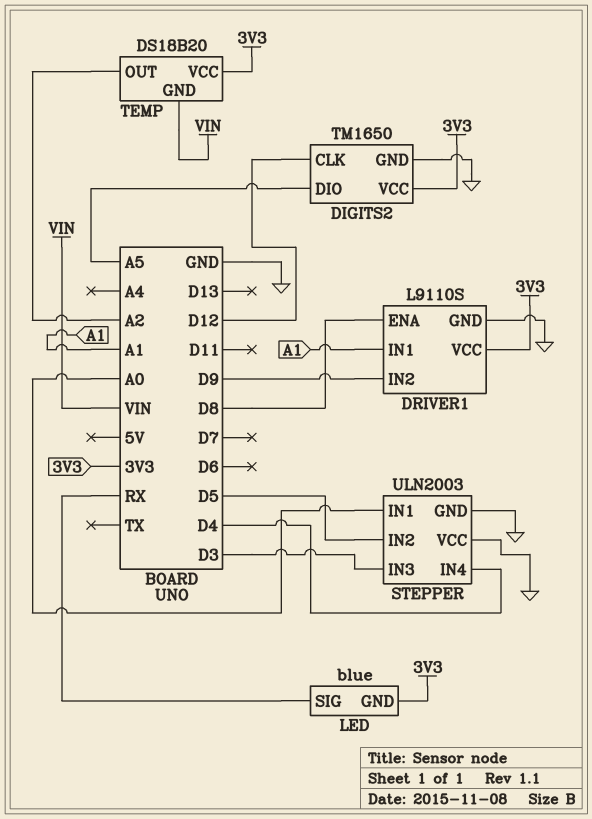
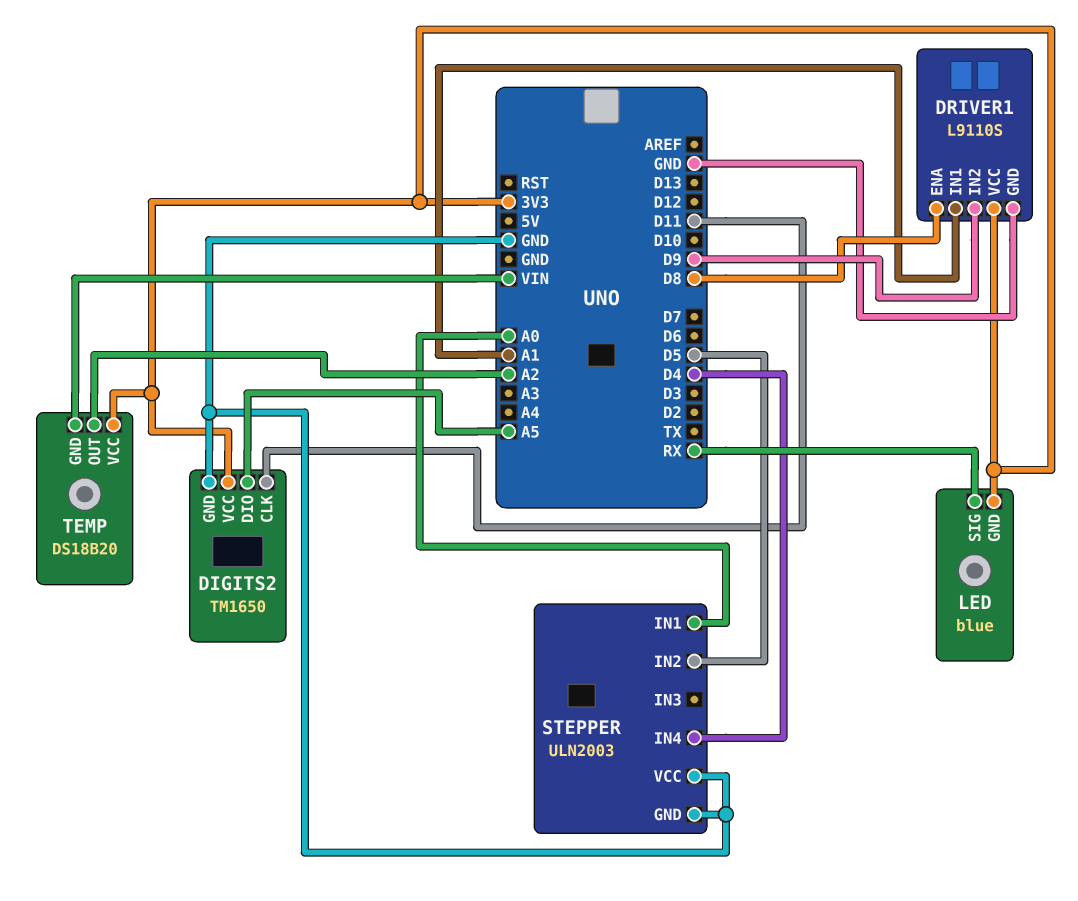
DIGITS2 pin CLK: D12 -> D11
STEPPER pin IN3: D3 -> none

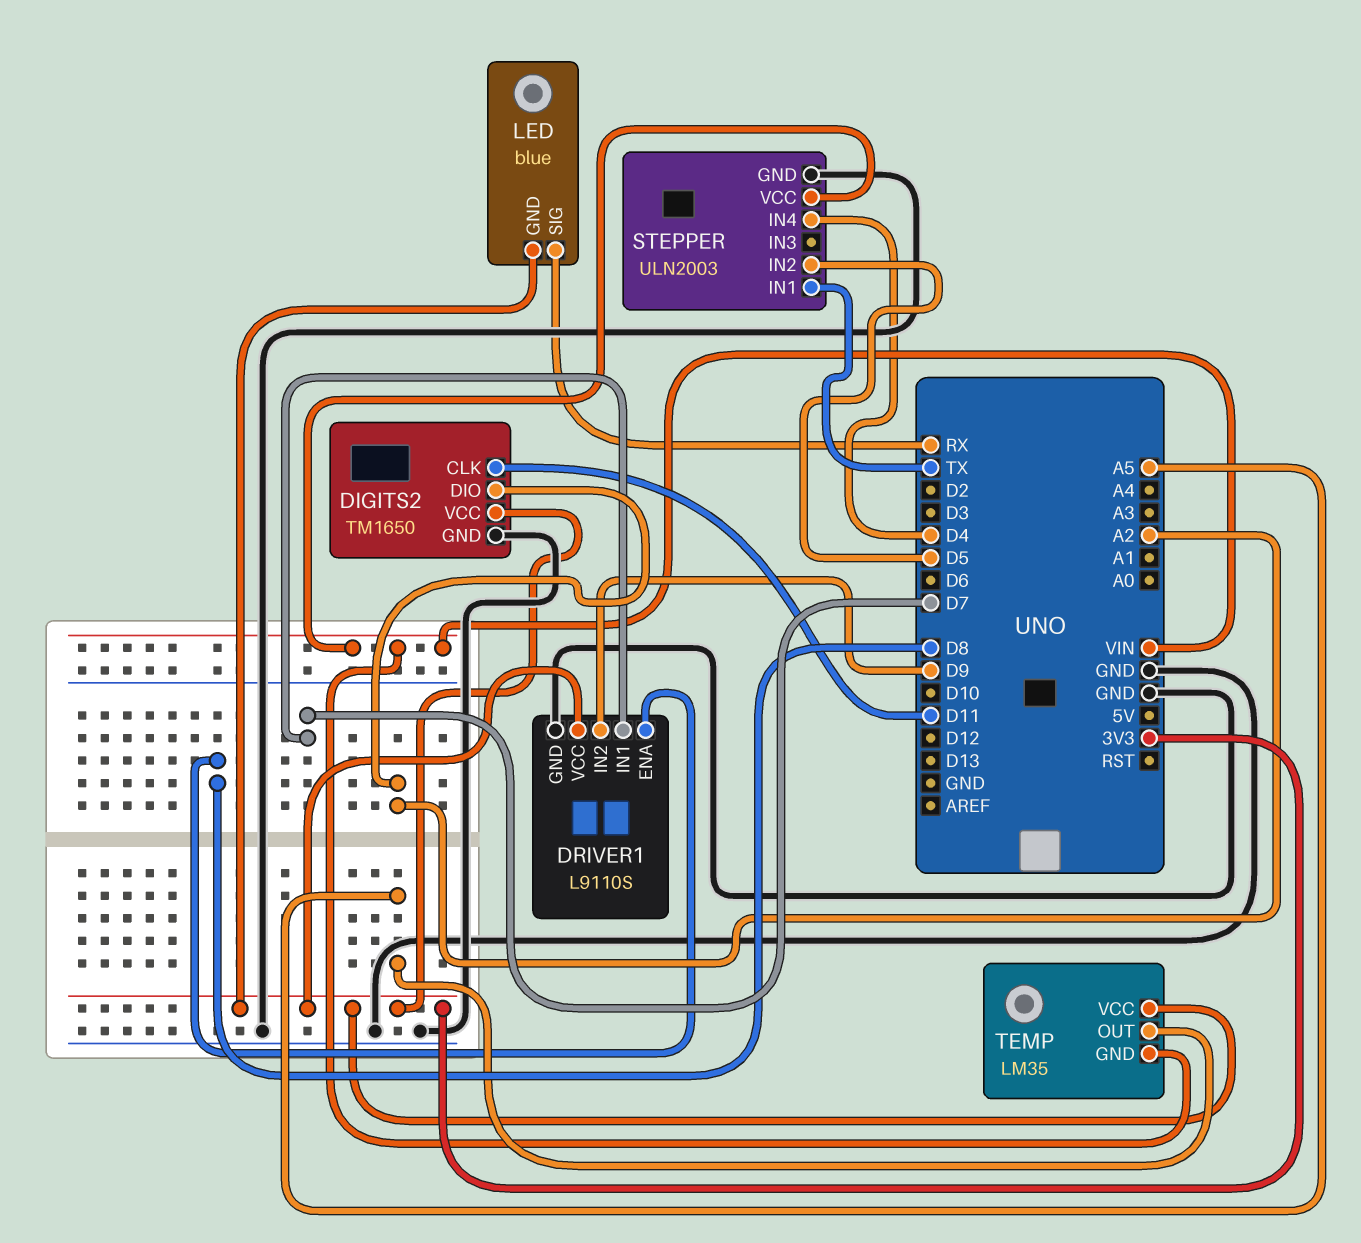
DIGITS2 pin DIO: A5 -> A2
DRIVER1 pin IN1: A1 -> D7
STEPPER pin IN1: A0 -> TX
STEPPER pin VCC: GND -> VIN
TEMP: DS18B20 -> LM35
TEMP pin OUT: A2 -> A5

